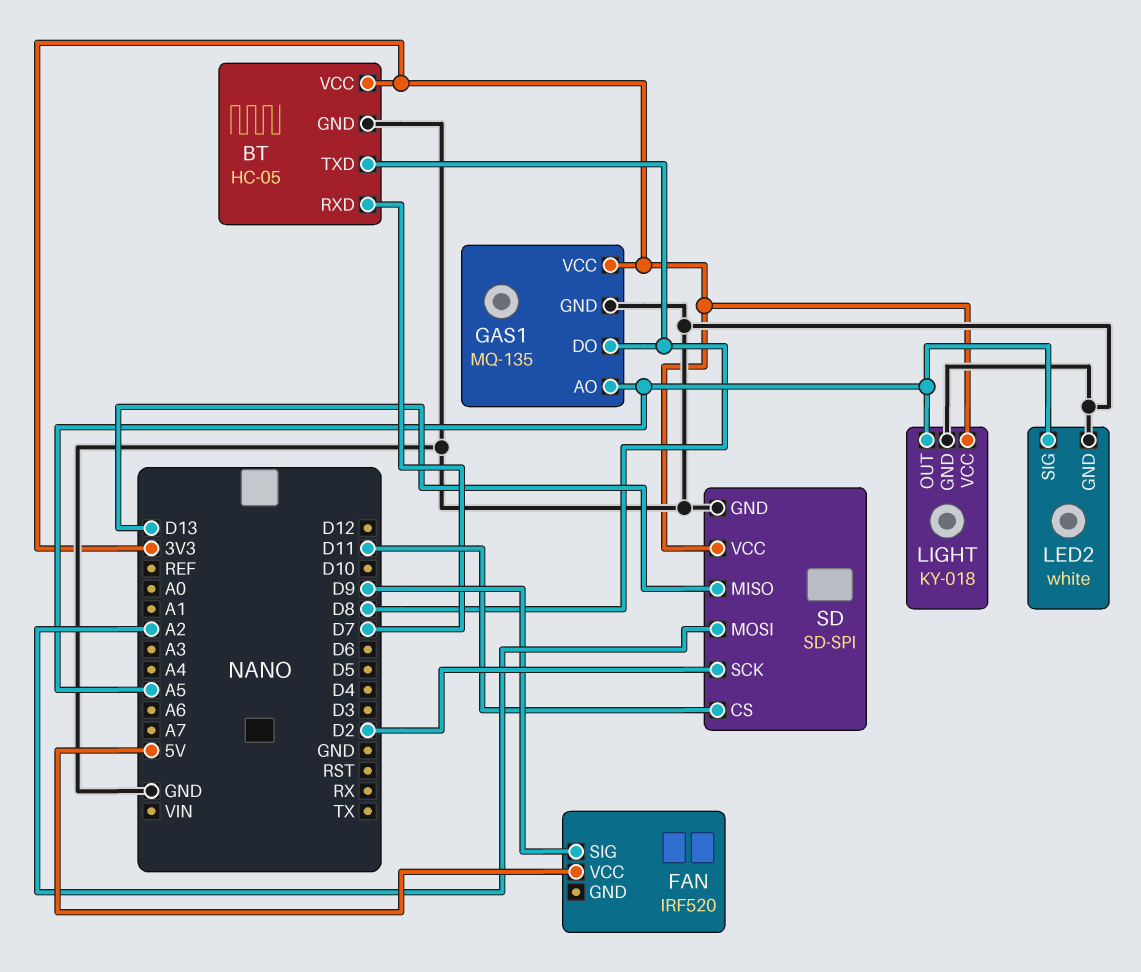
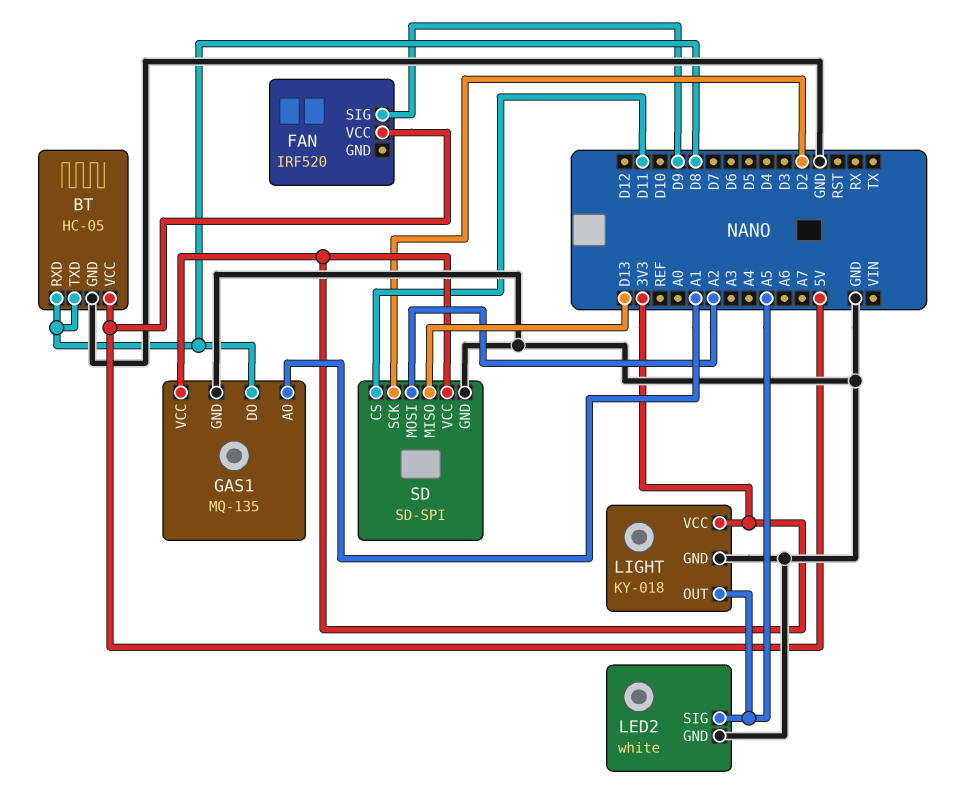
BT pin RXD: D7 -> D8
BT pin VCC: 3V3 -> 5V
GAS1 pin AO: A5 -> A1

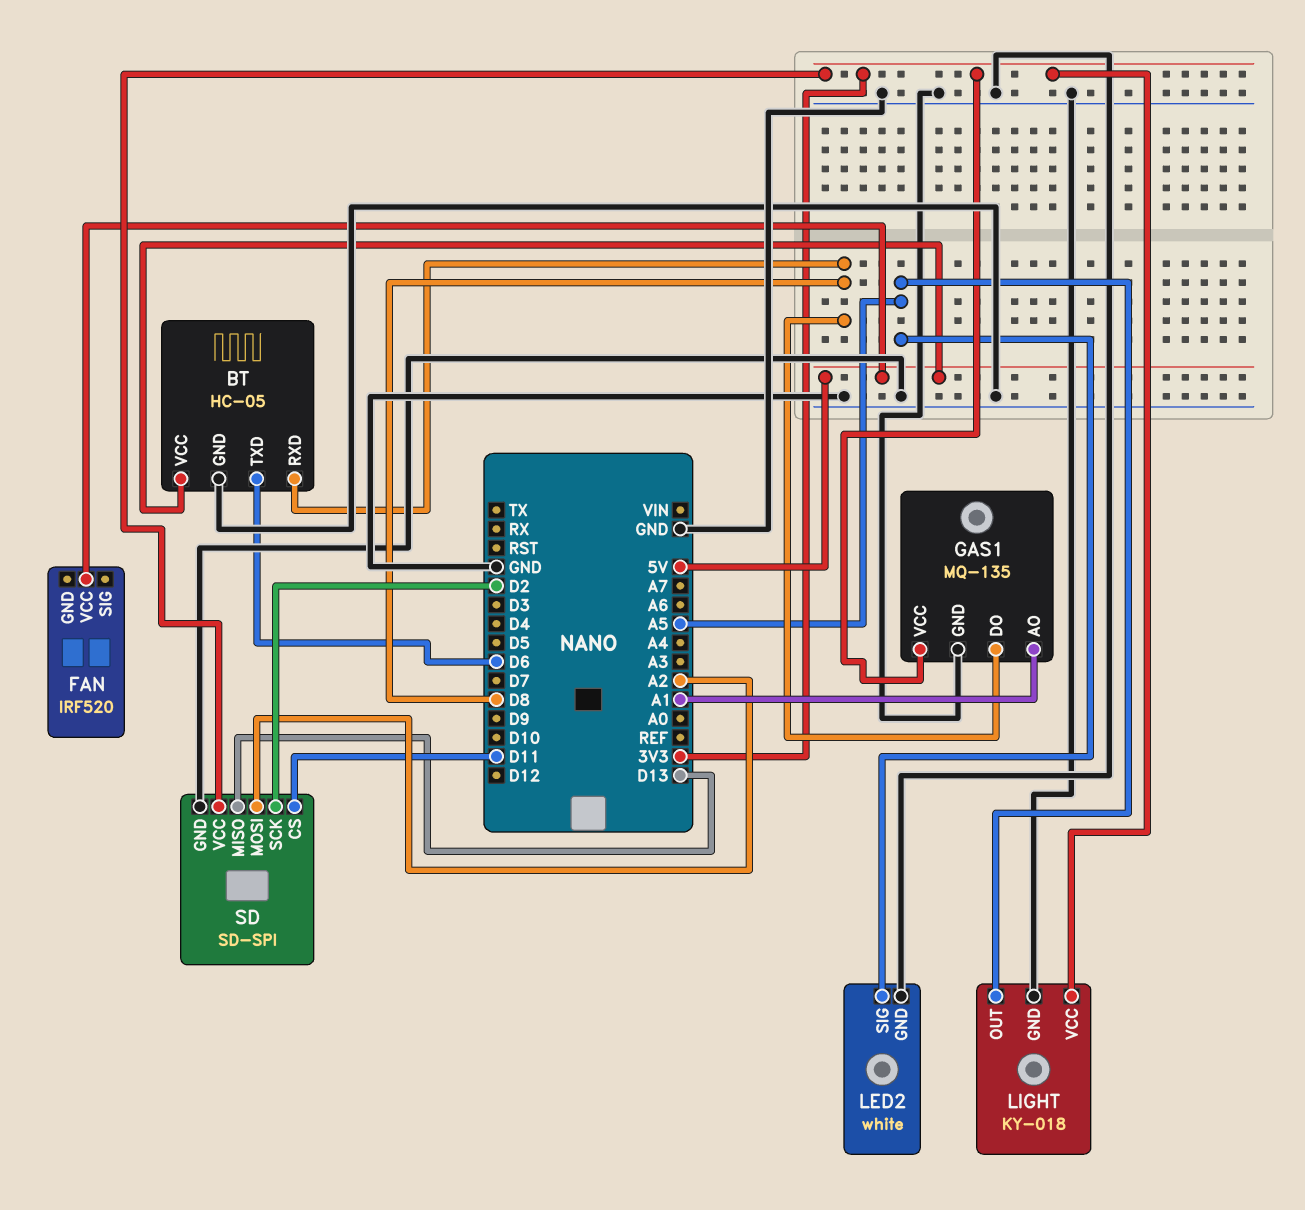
BT pin TXD: D8 -> D6
FAN pin SIG: D9 -> none

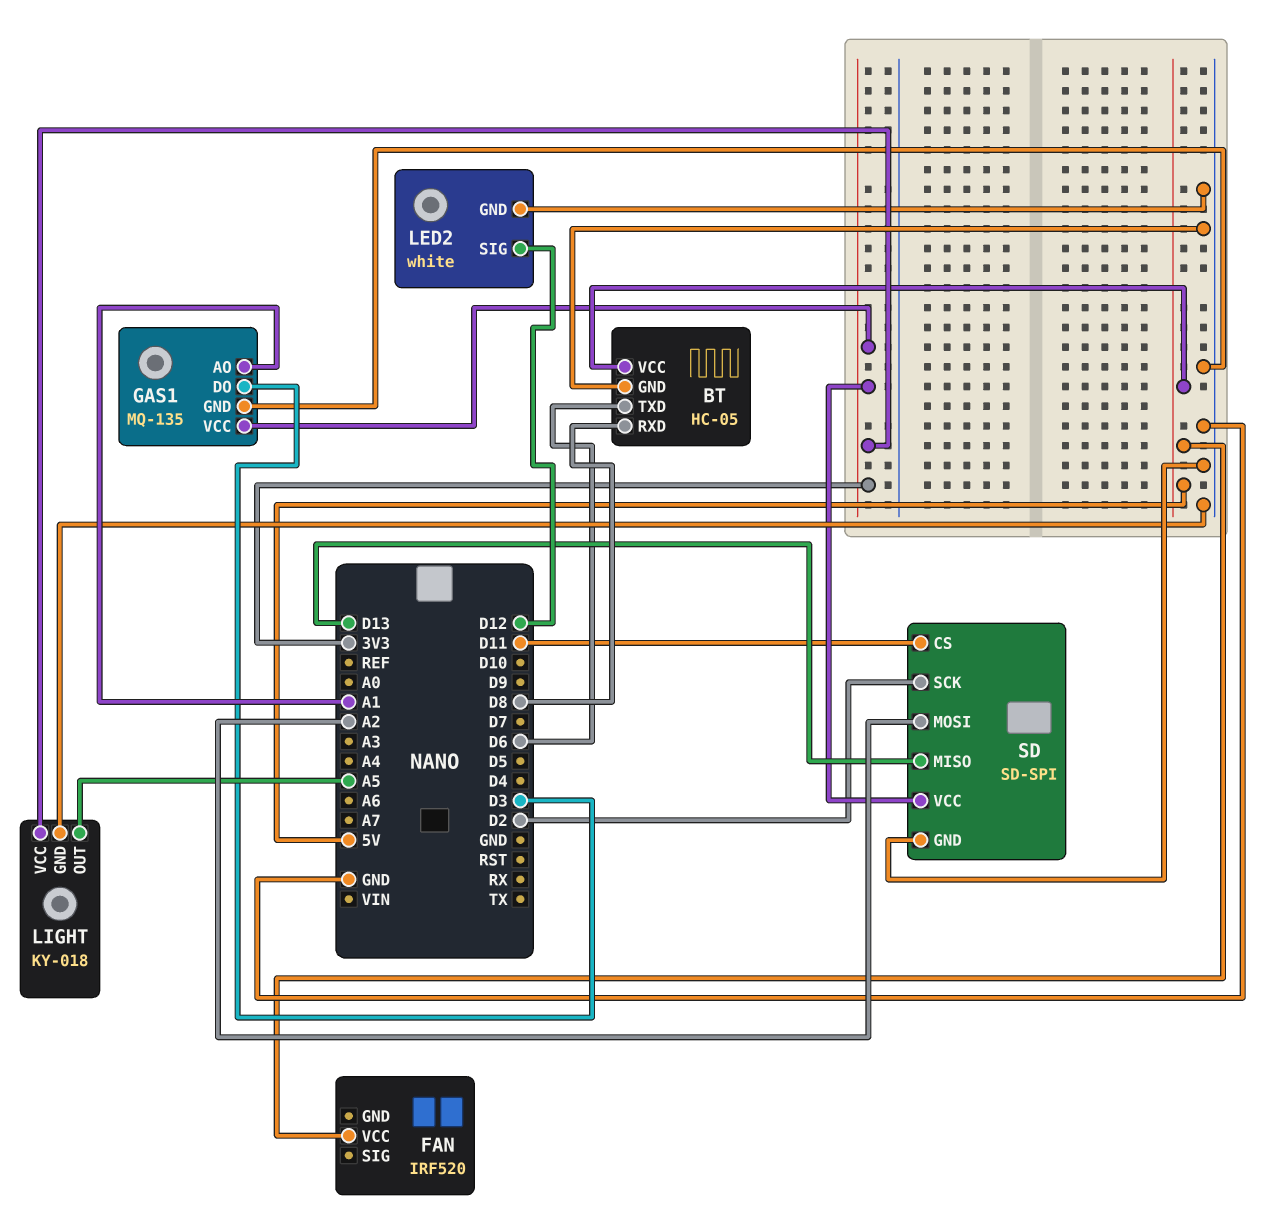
GAS1 pin DO: D8 -> D3
LED2 pin SIG: A5 -> D12

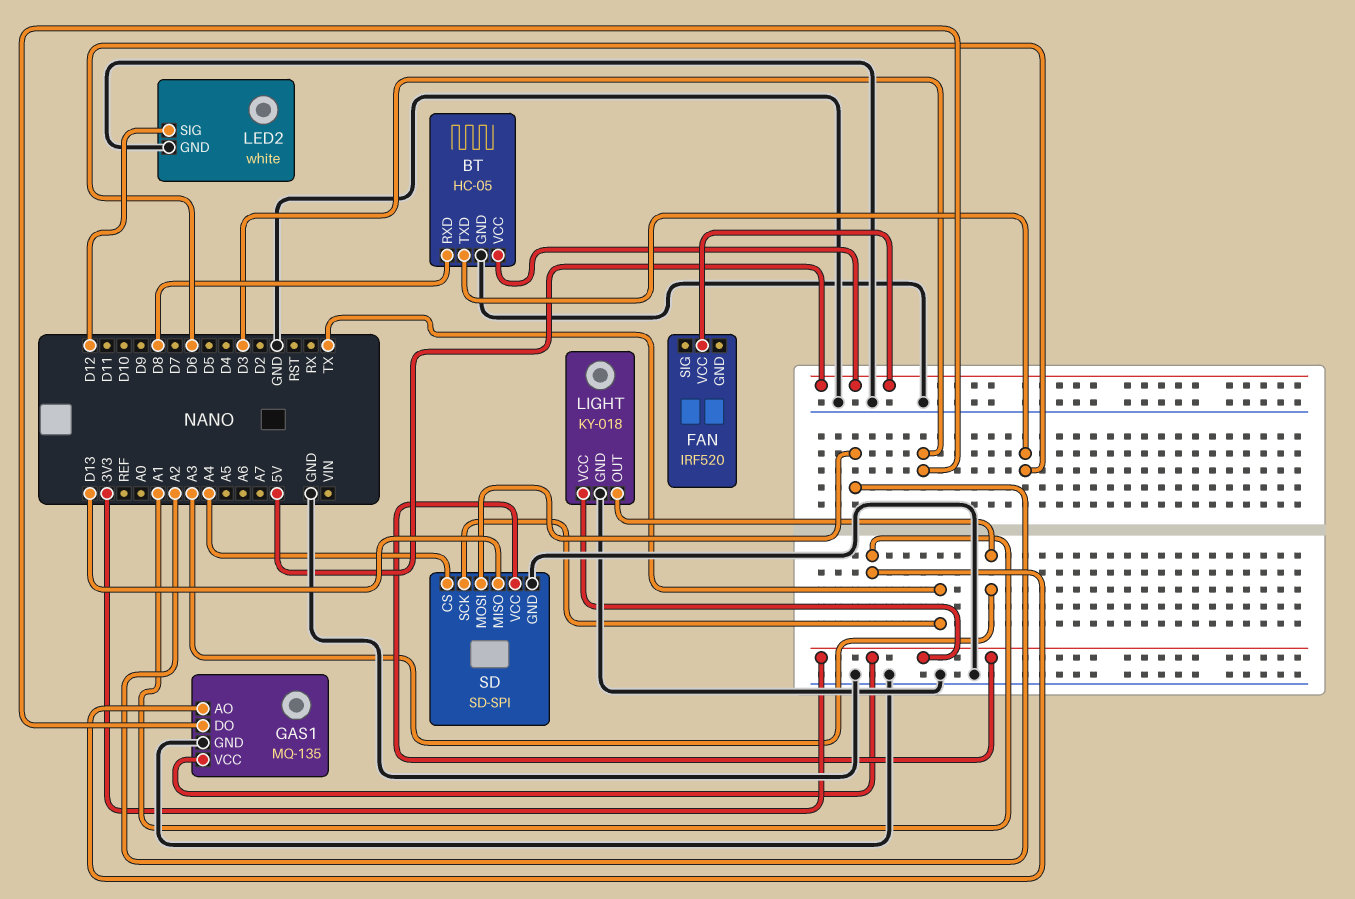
LIGHT pin OUT: A5 -> A3
SD pin CS: D11 -> A4
SD pin SCK: D2 -> TX

